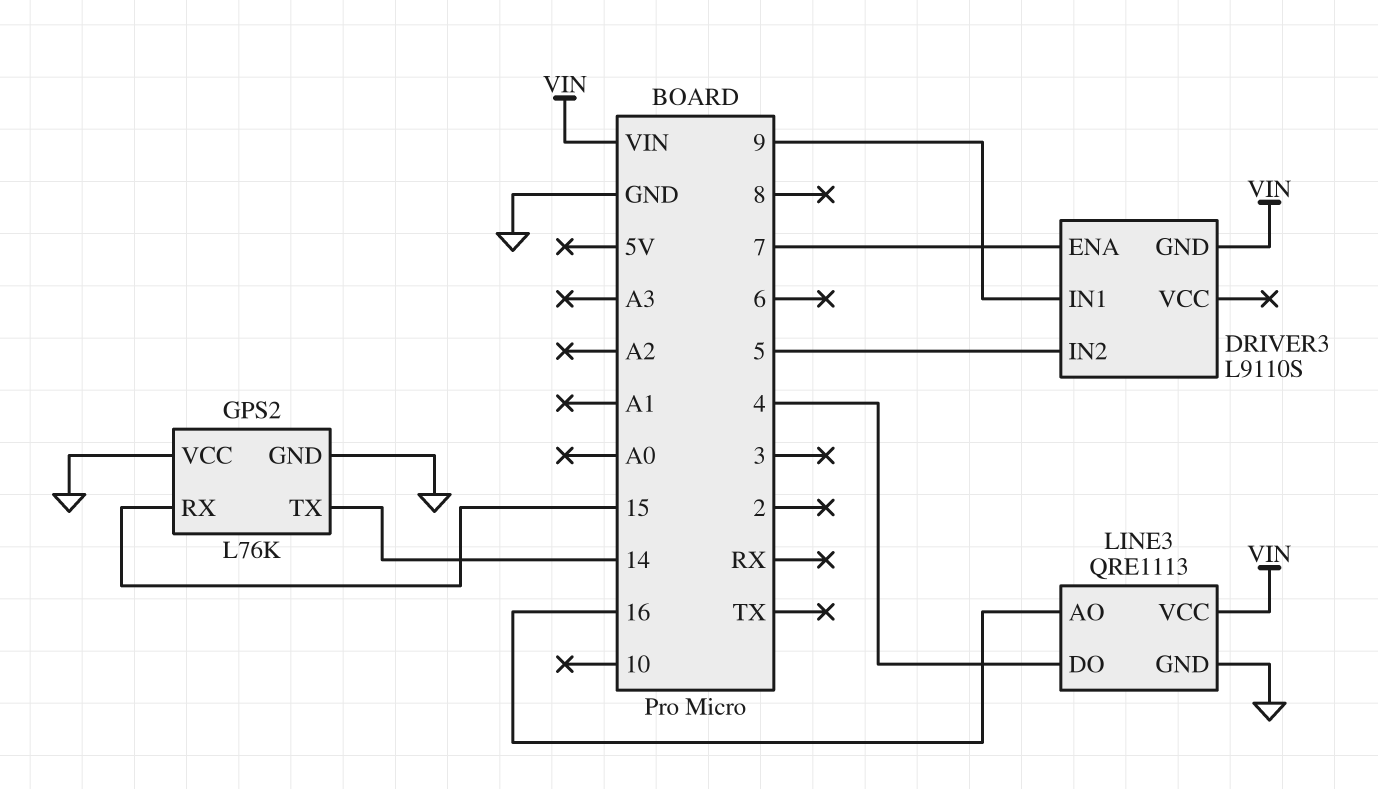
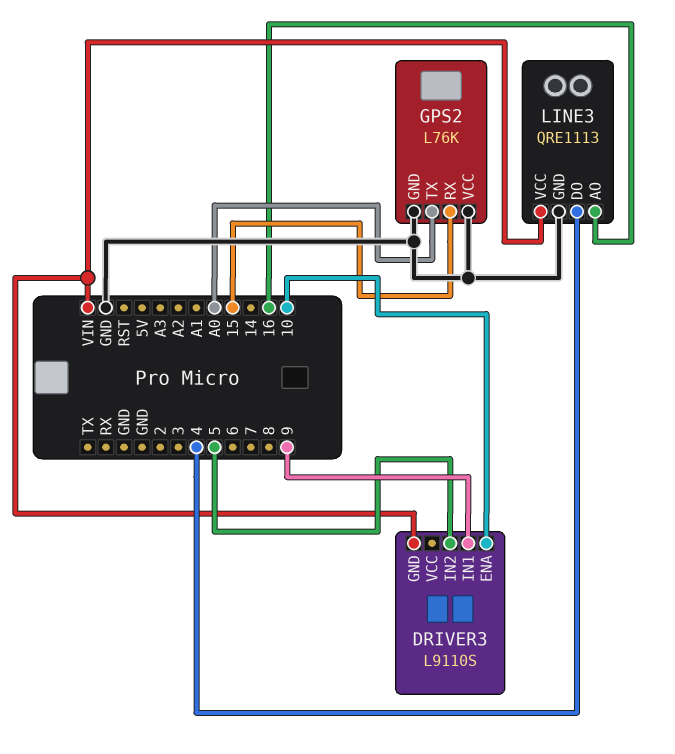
DRIVER3 pin ENA: 7 -> 10
GPS2 pin TX: 14 -> A0

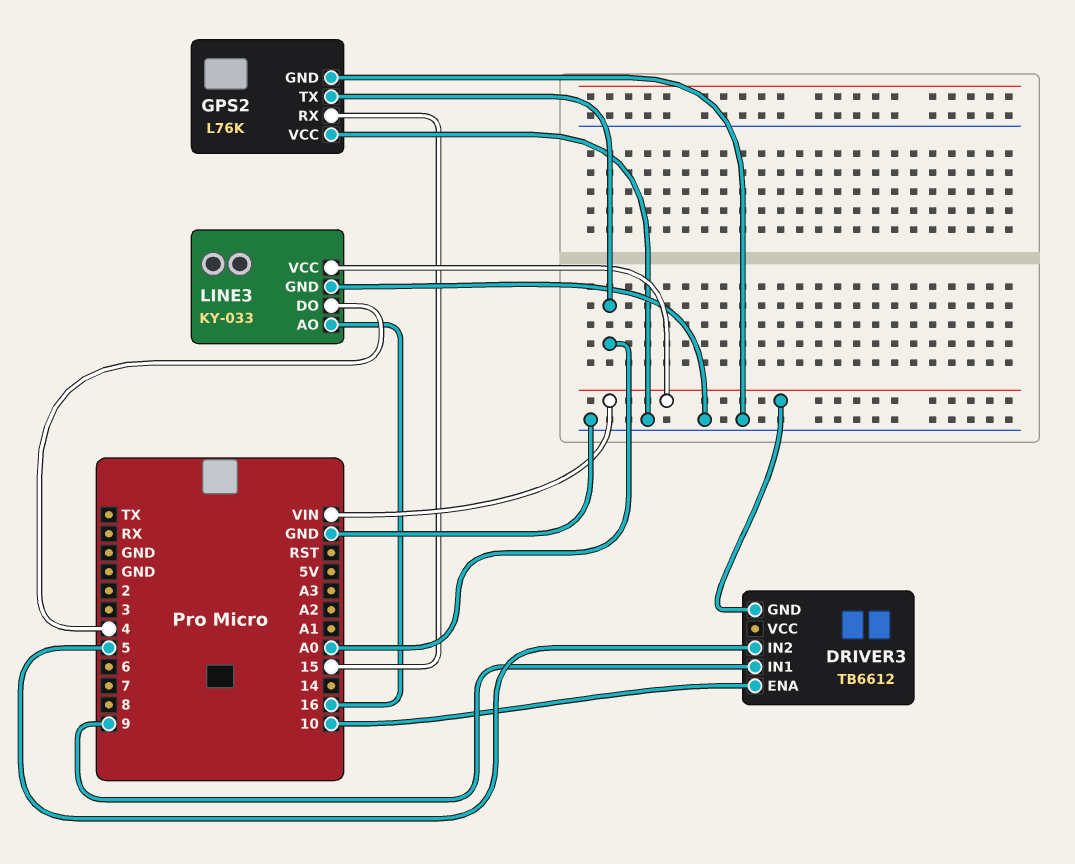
DRIVER3: L9110S -> TB6612
LINE3: QRE1113 -> KY-033

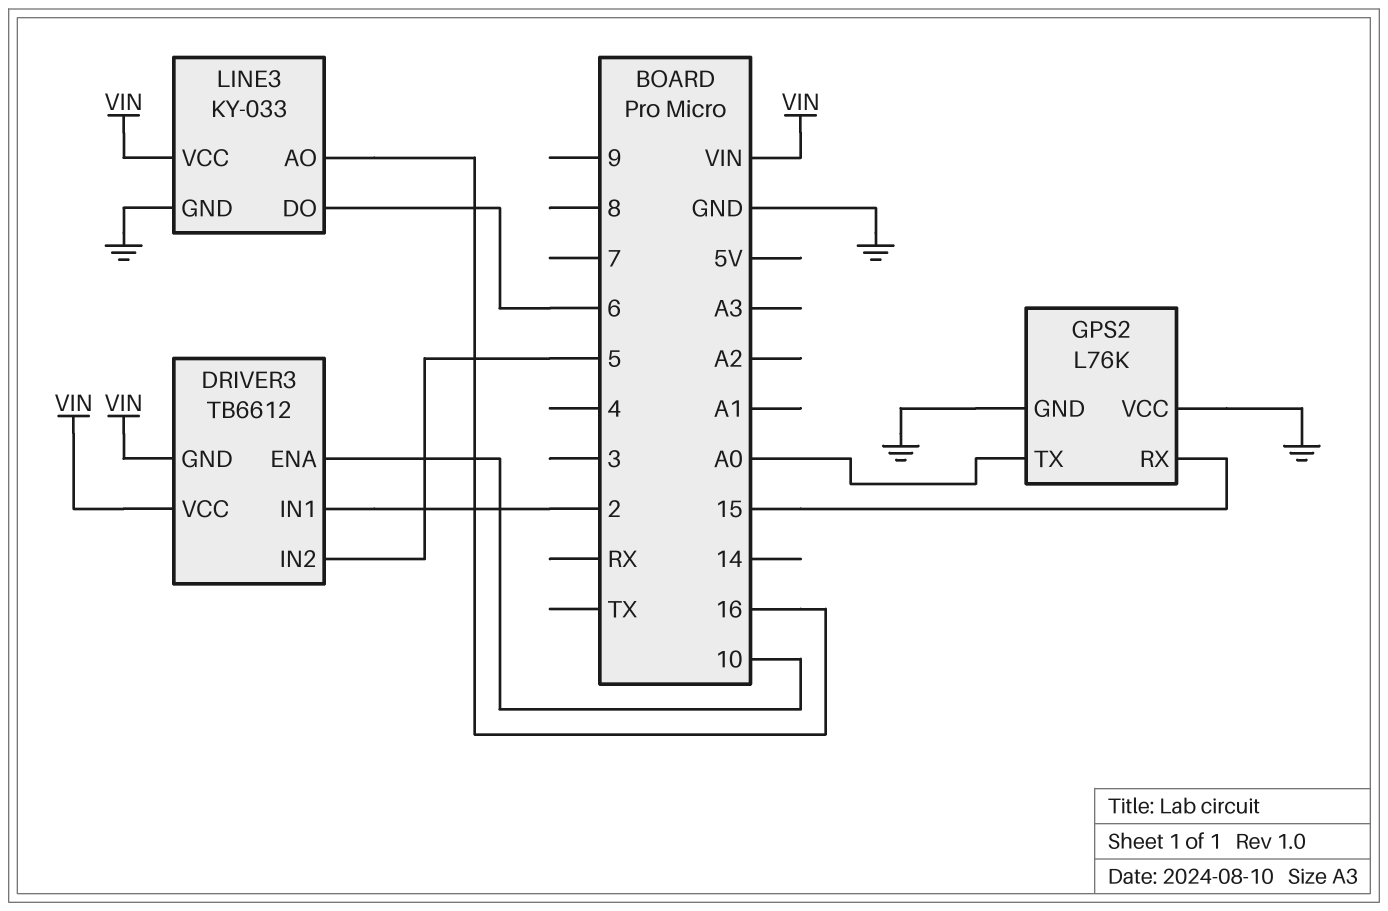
DRIVER3 pin IN1: 9 -> 2
DRIVER3 pin VCC: none -> VIN
LINE3 pin DO: 4 -> 6

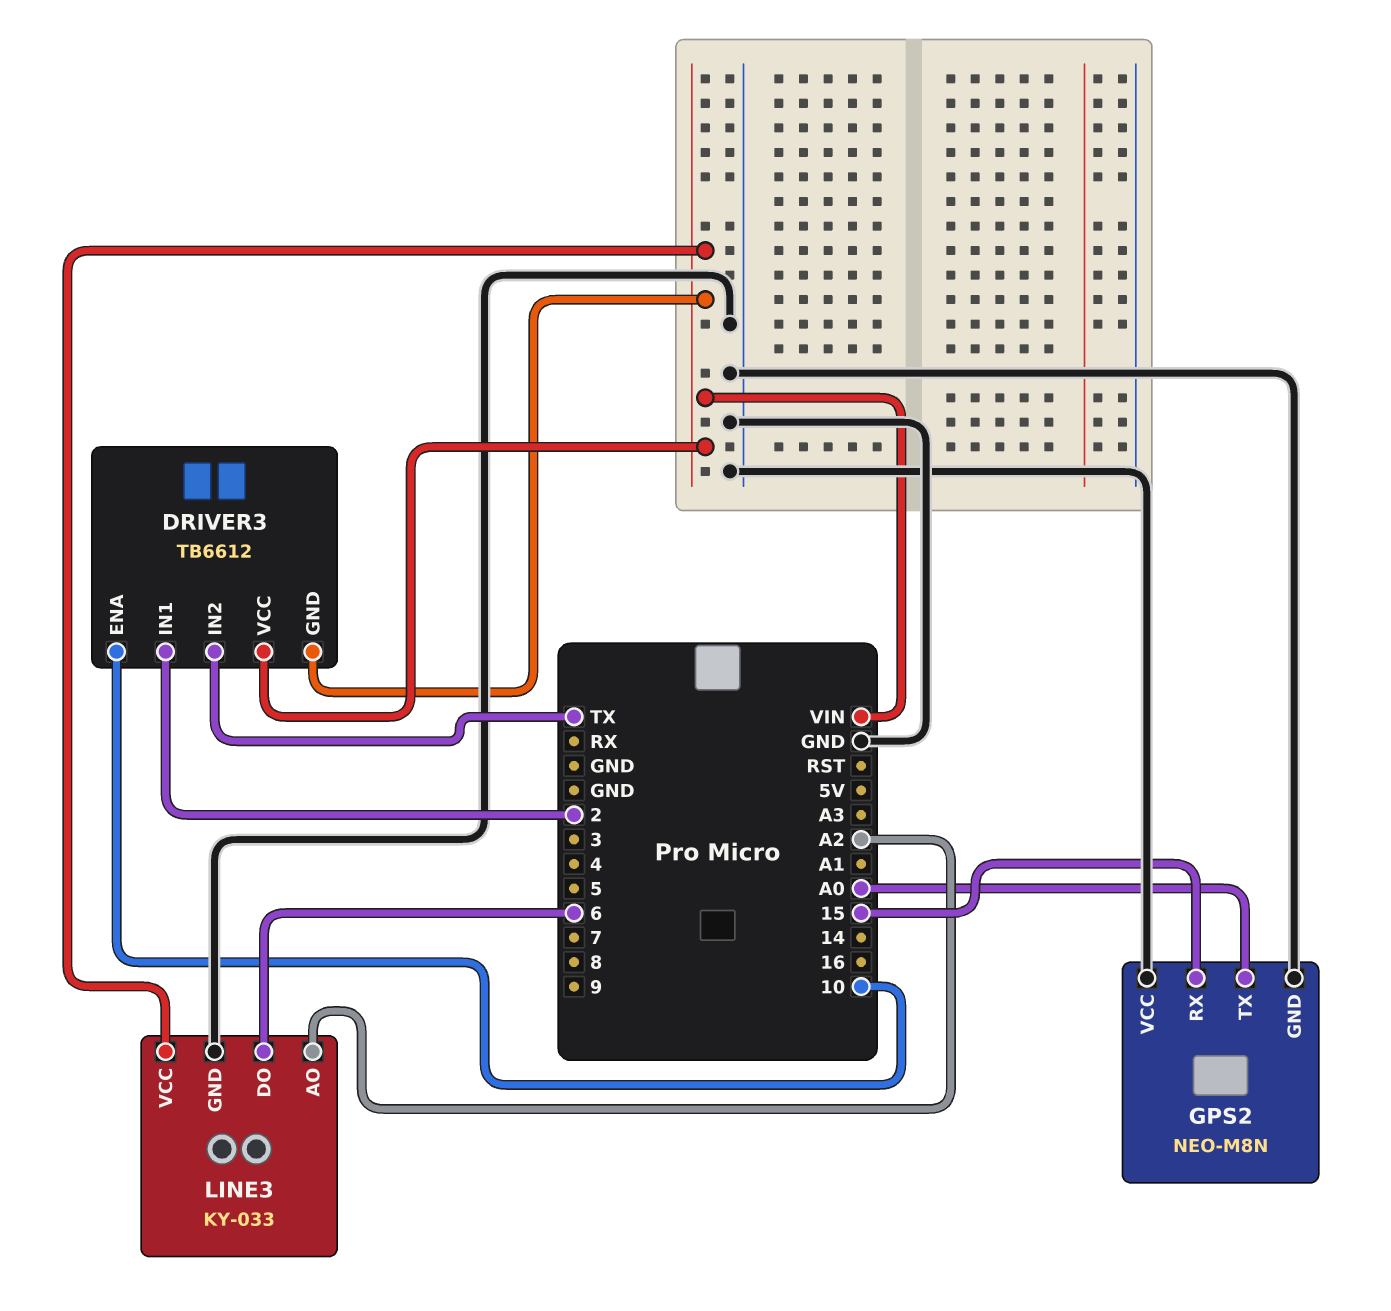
DRIVER3 pin IN2: 5 -> TX
GPS2: L76K -> NEO-M8N
LINE3 pin AO: 16 -> A2

